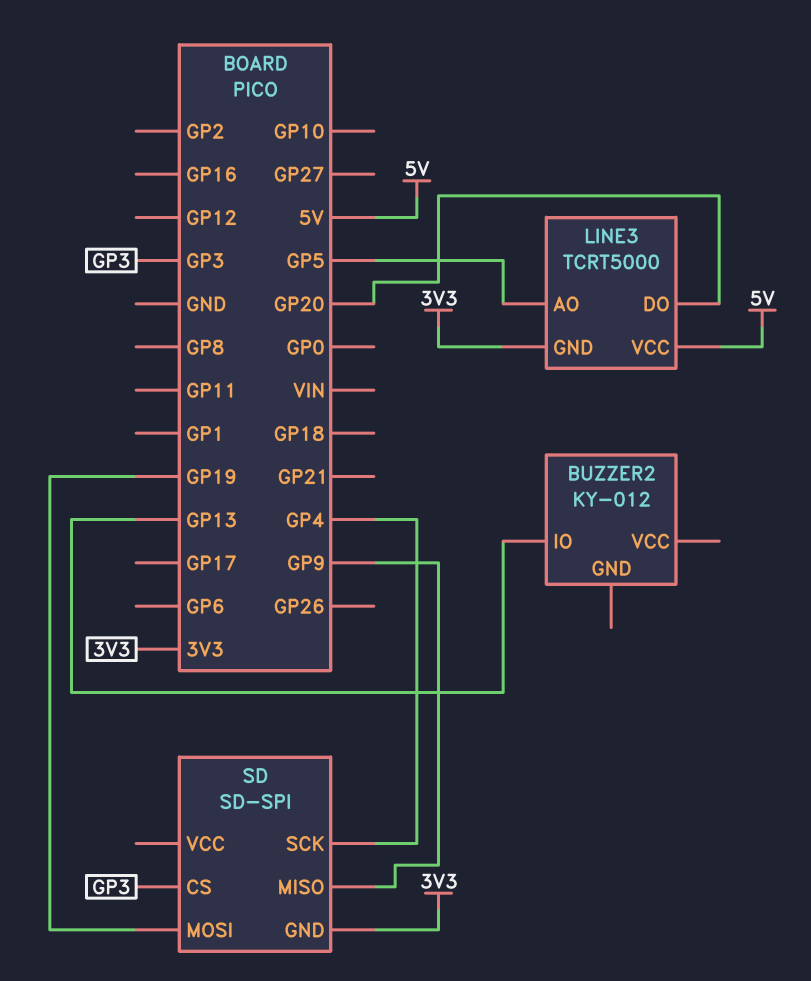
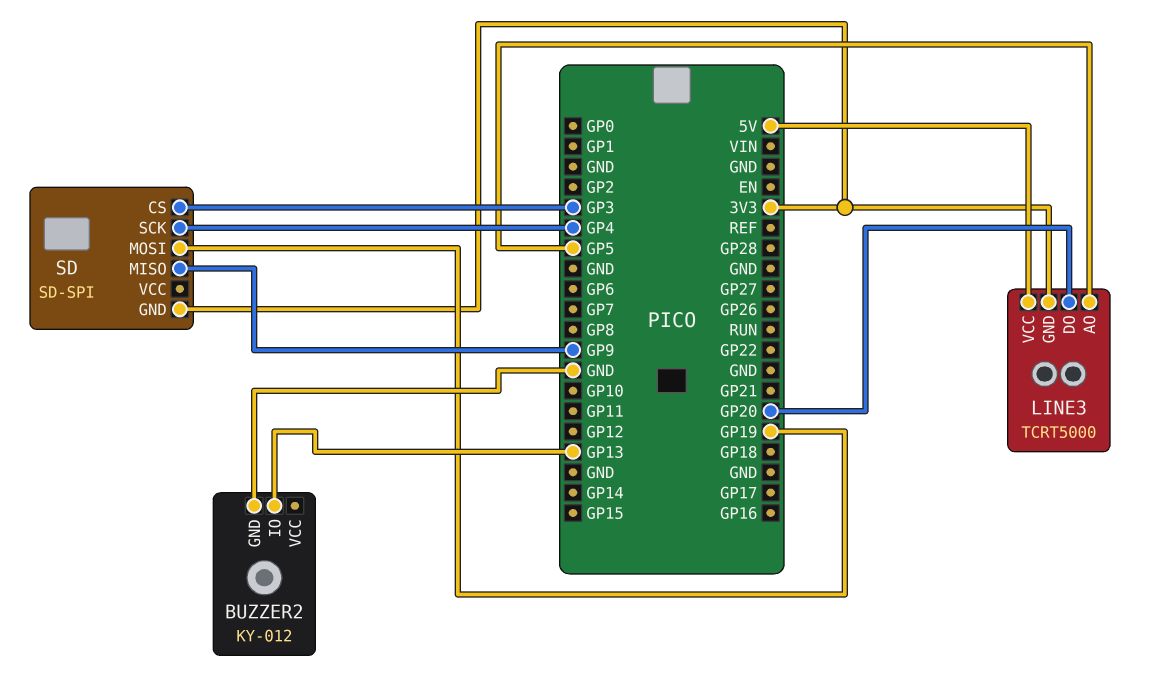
BUZZER2 pin GND: none -> GND

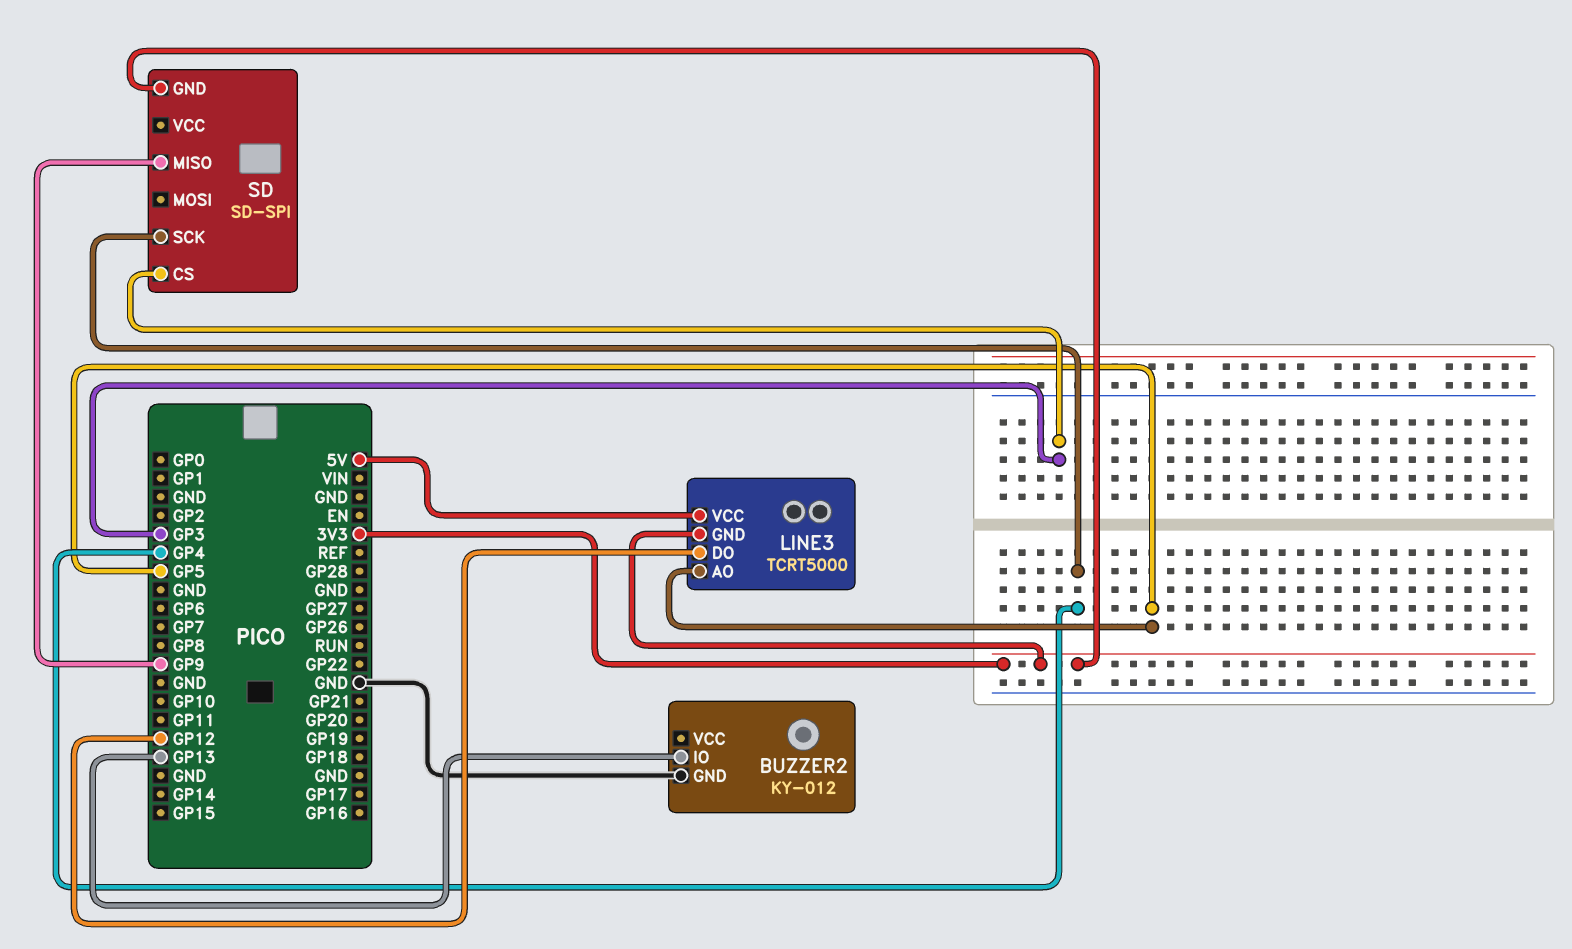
LINE3 pin DO: GP20 -> GP12
SD pin MOSI: GP19 -> none

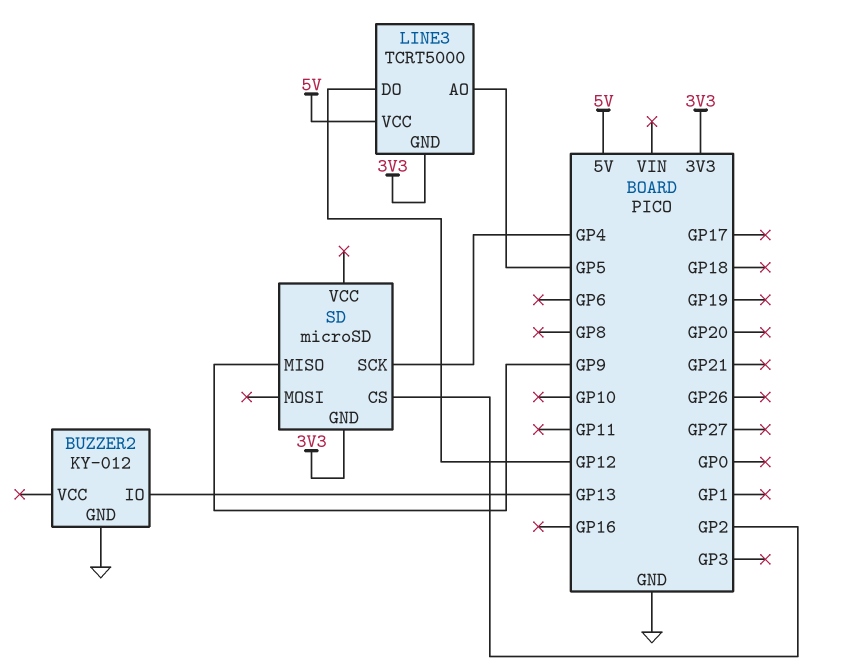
SD: SD-SPI -> microSD
SD pin CS: GP3 -> GP2

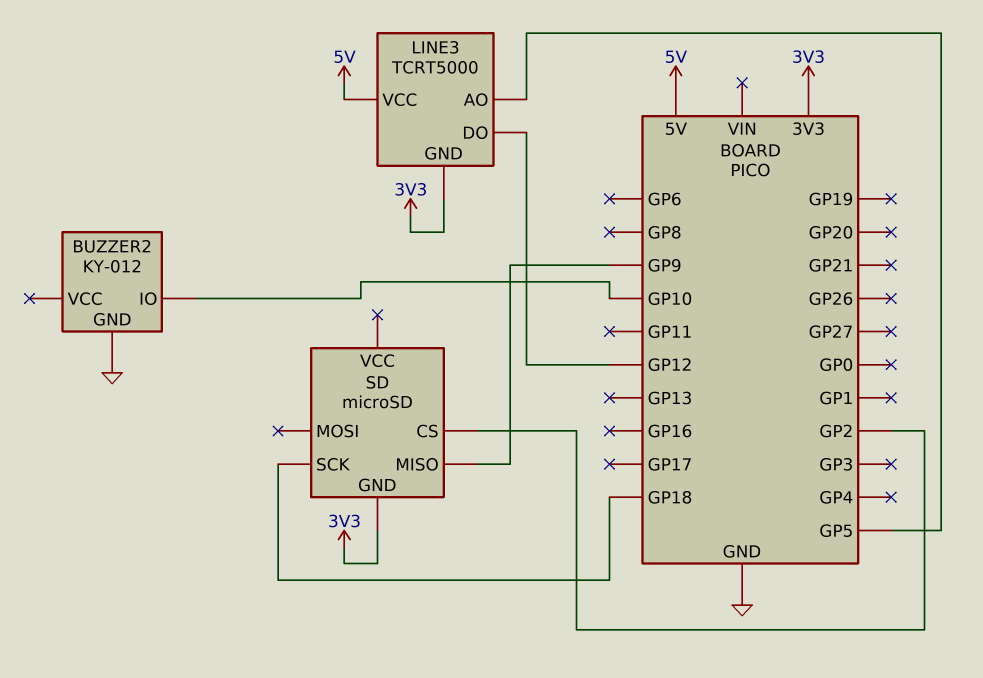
BUZZER2 pin IO: GP13 -> GP10
SD pin SCK: GP4 -> GP18

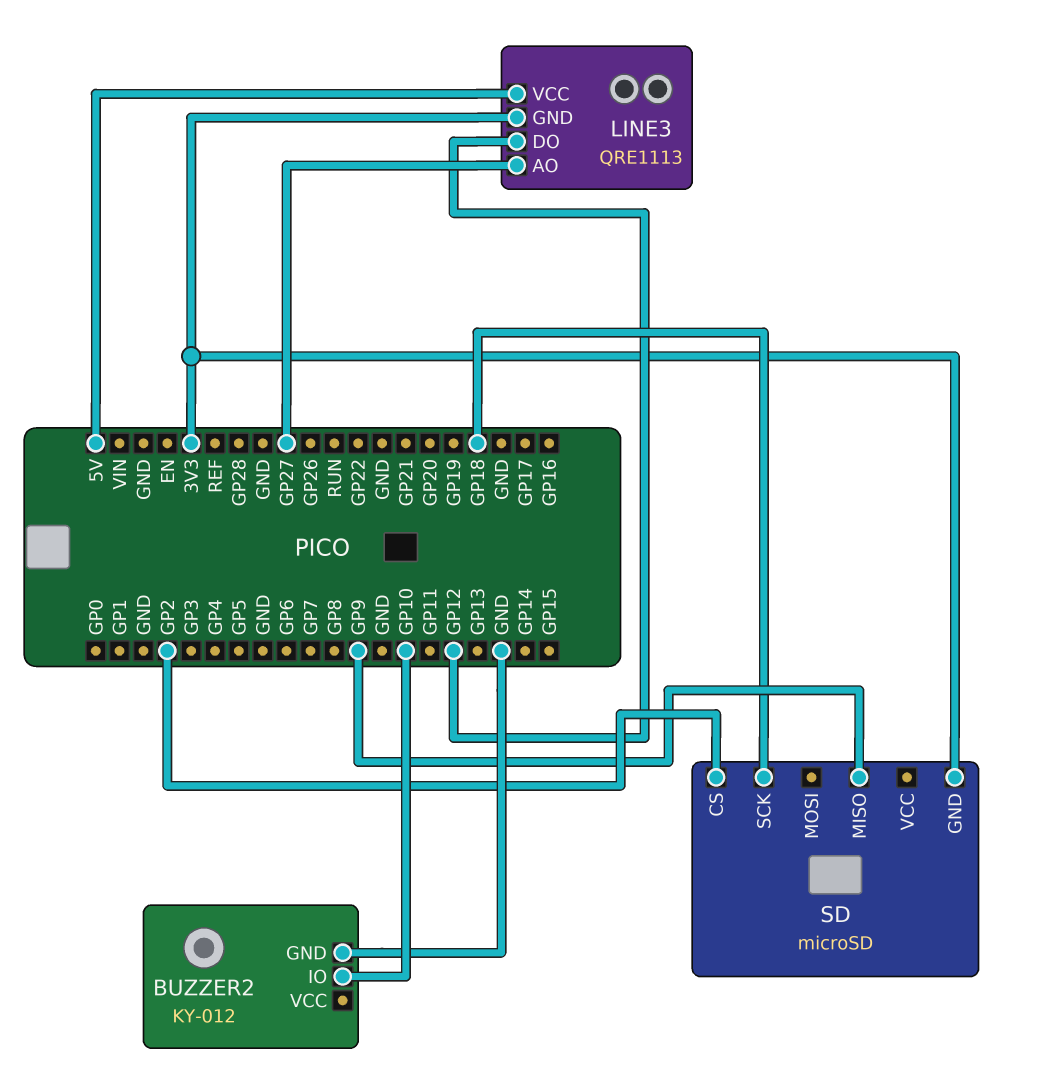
LINE3: TCRT5000 -> QRE1113
LINE3 pin AO: GP5 -> GP27

